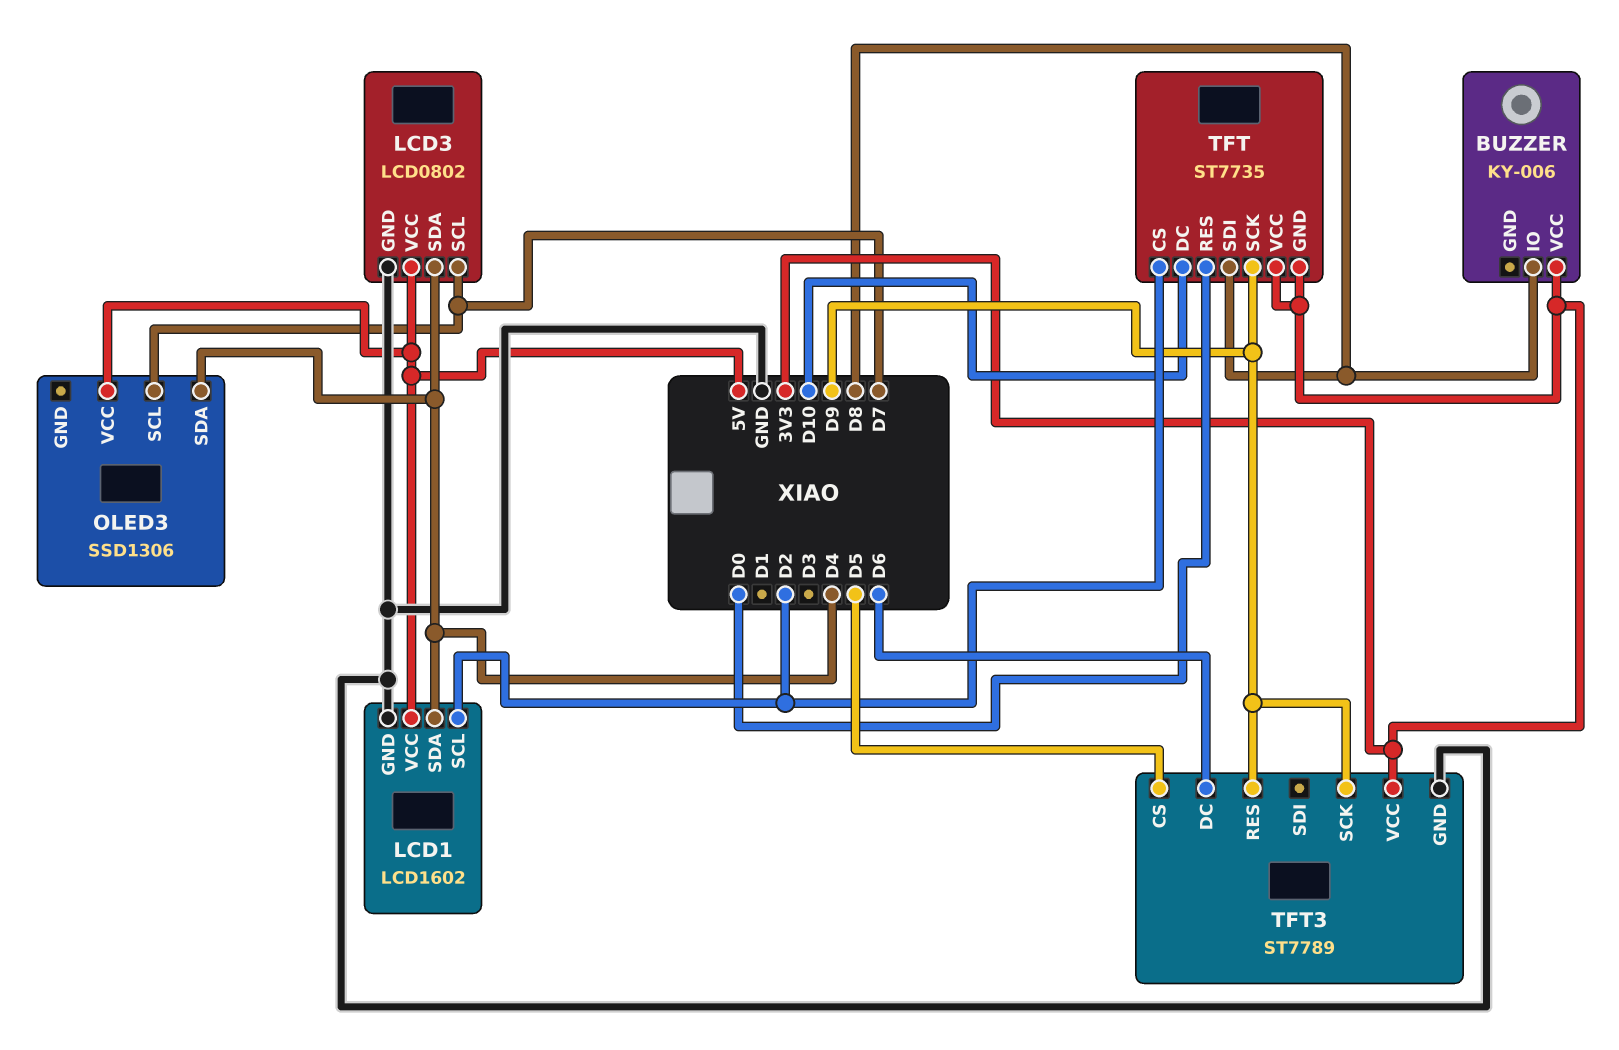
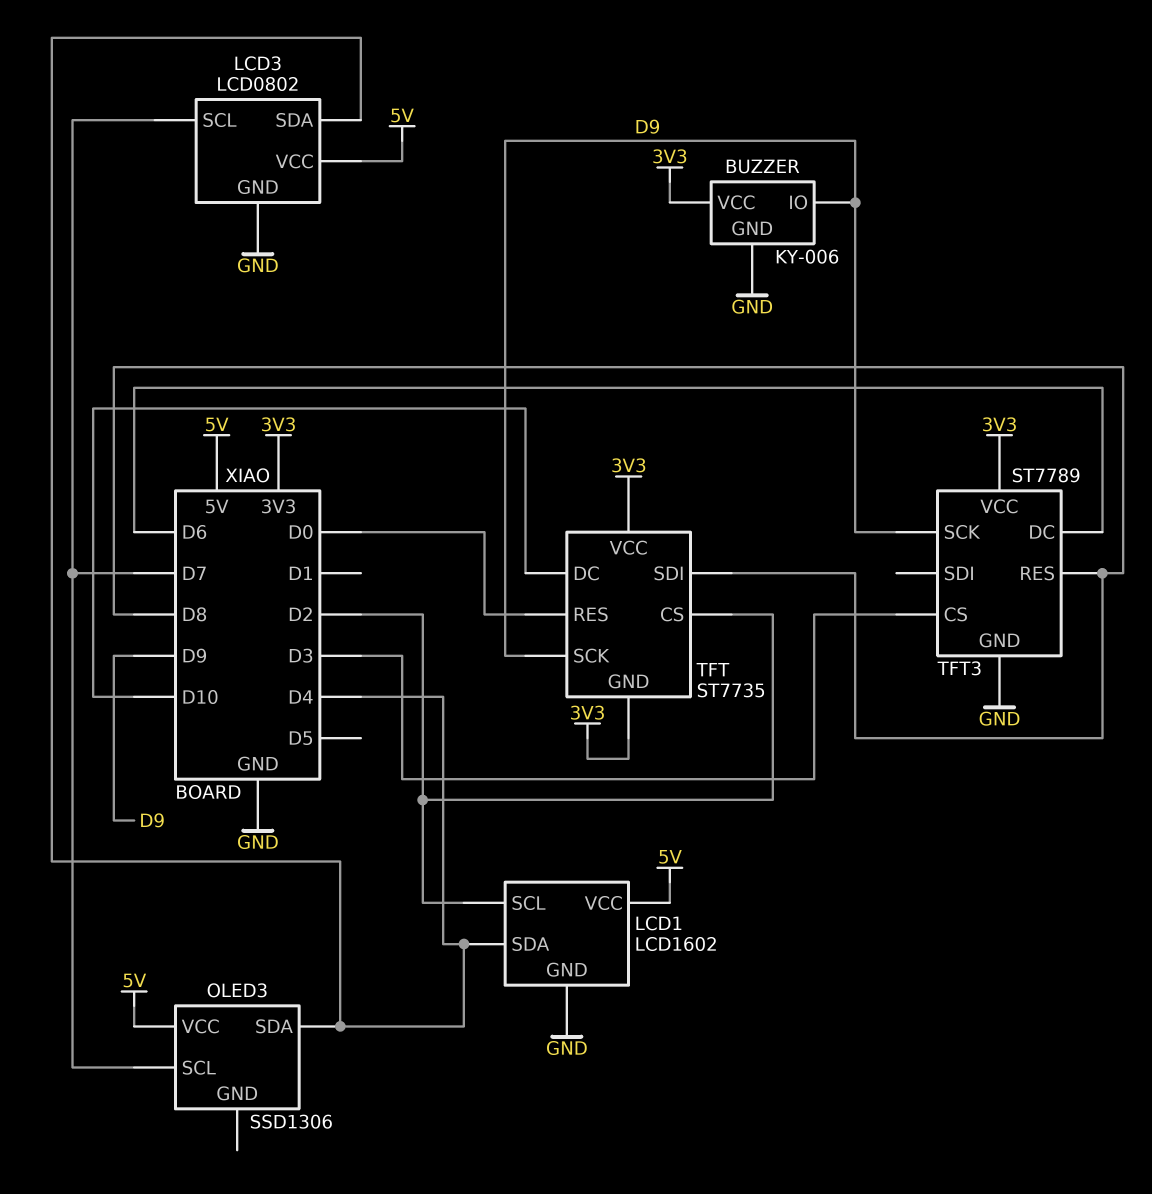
BUZZER pin GND: none -> GND
BUZZER pin IO: D8 -> D9
TFT3 pin CS: D5 -> D3
TFT3 pin RES: D9 -> D8

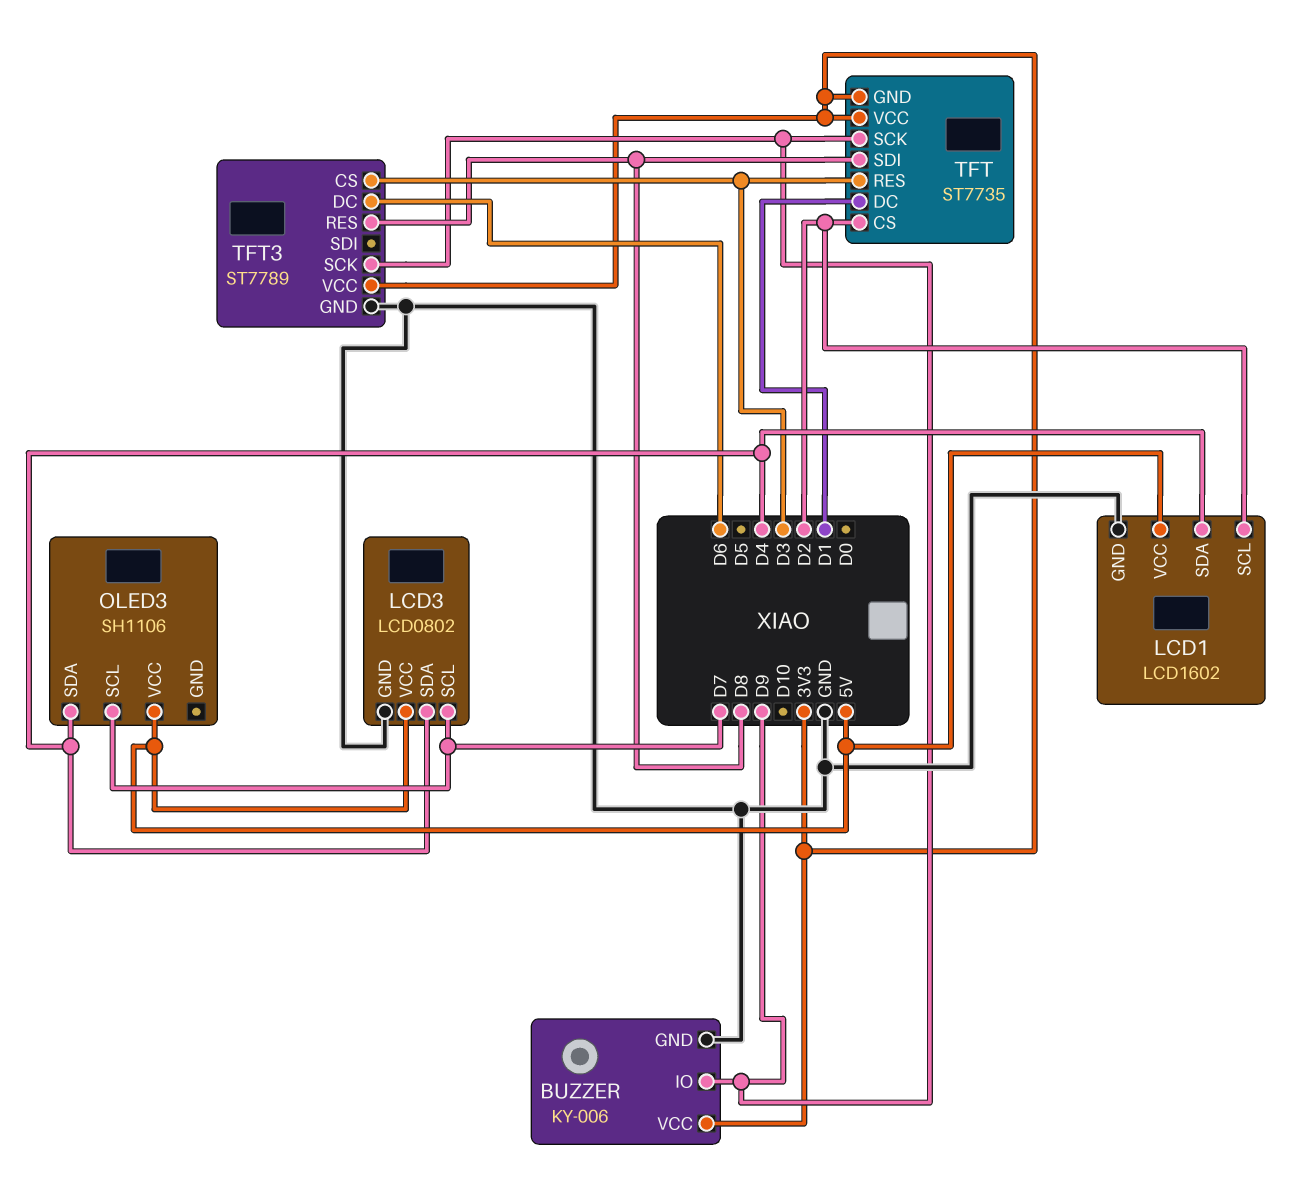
OLED3: SSD1306 -> SH1106
TFT pin DC: D10 -> D1
TFT pin RES: D0 -> D3

